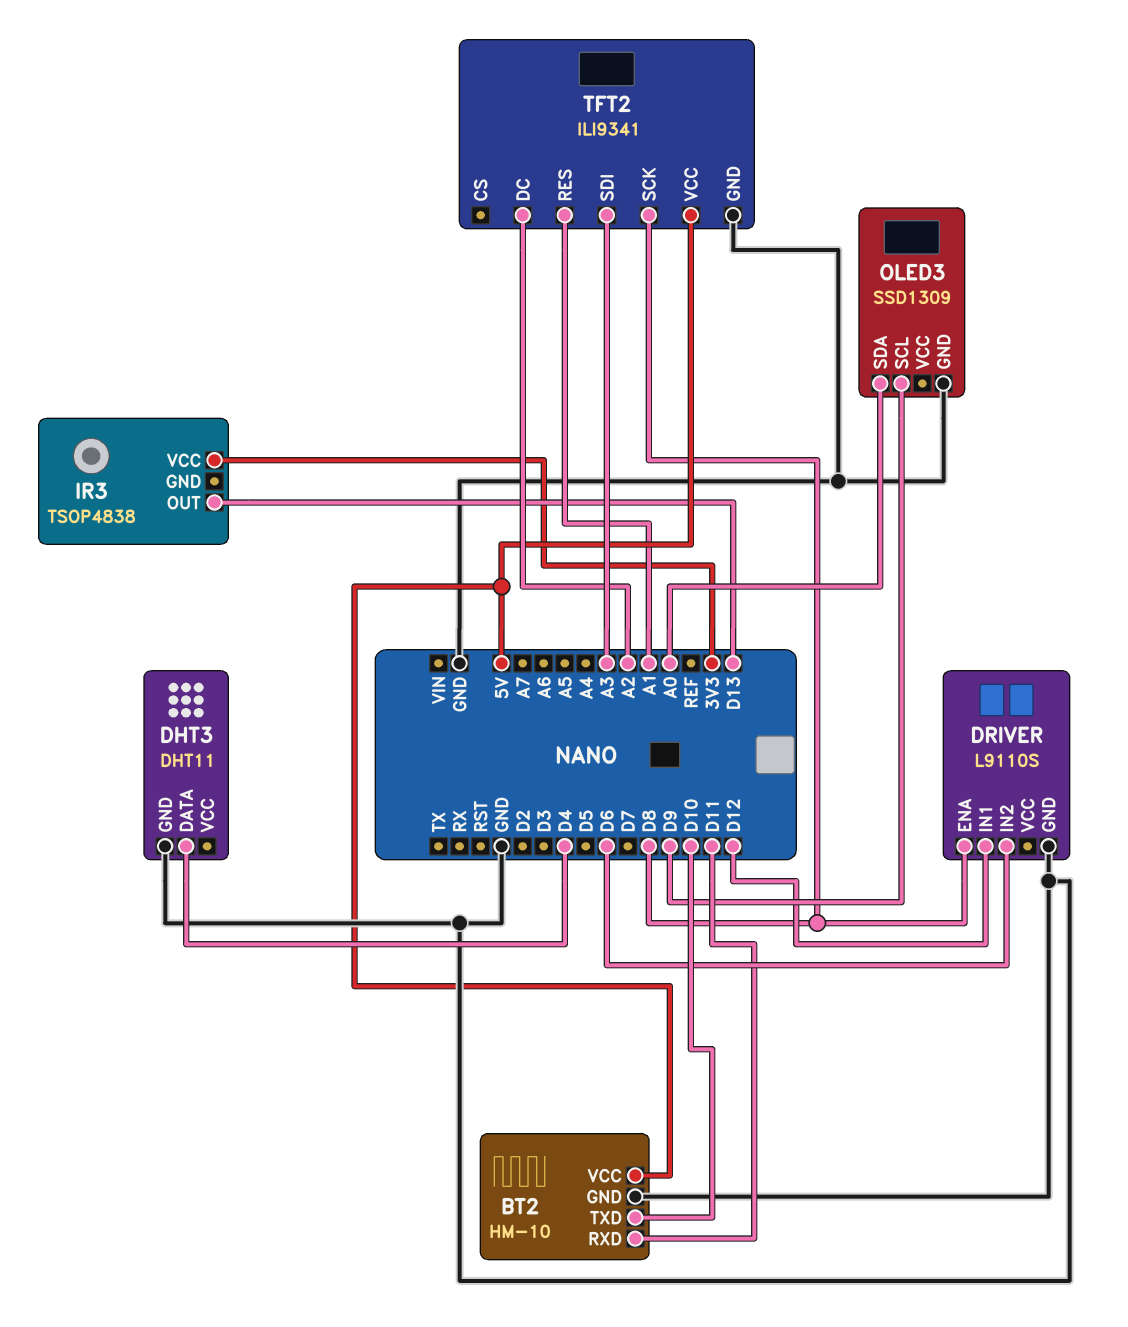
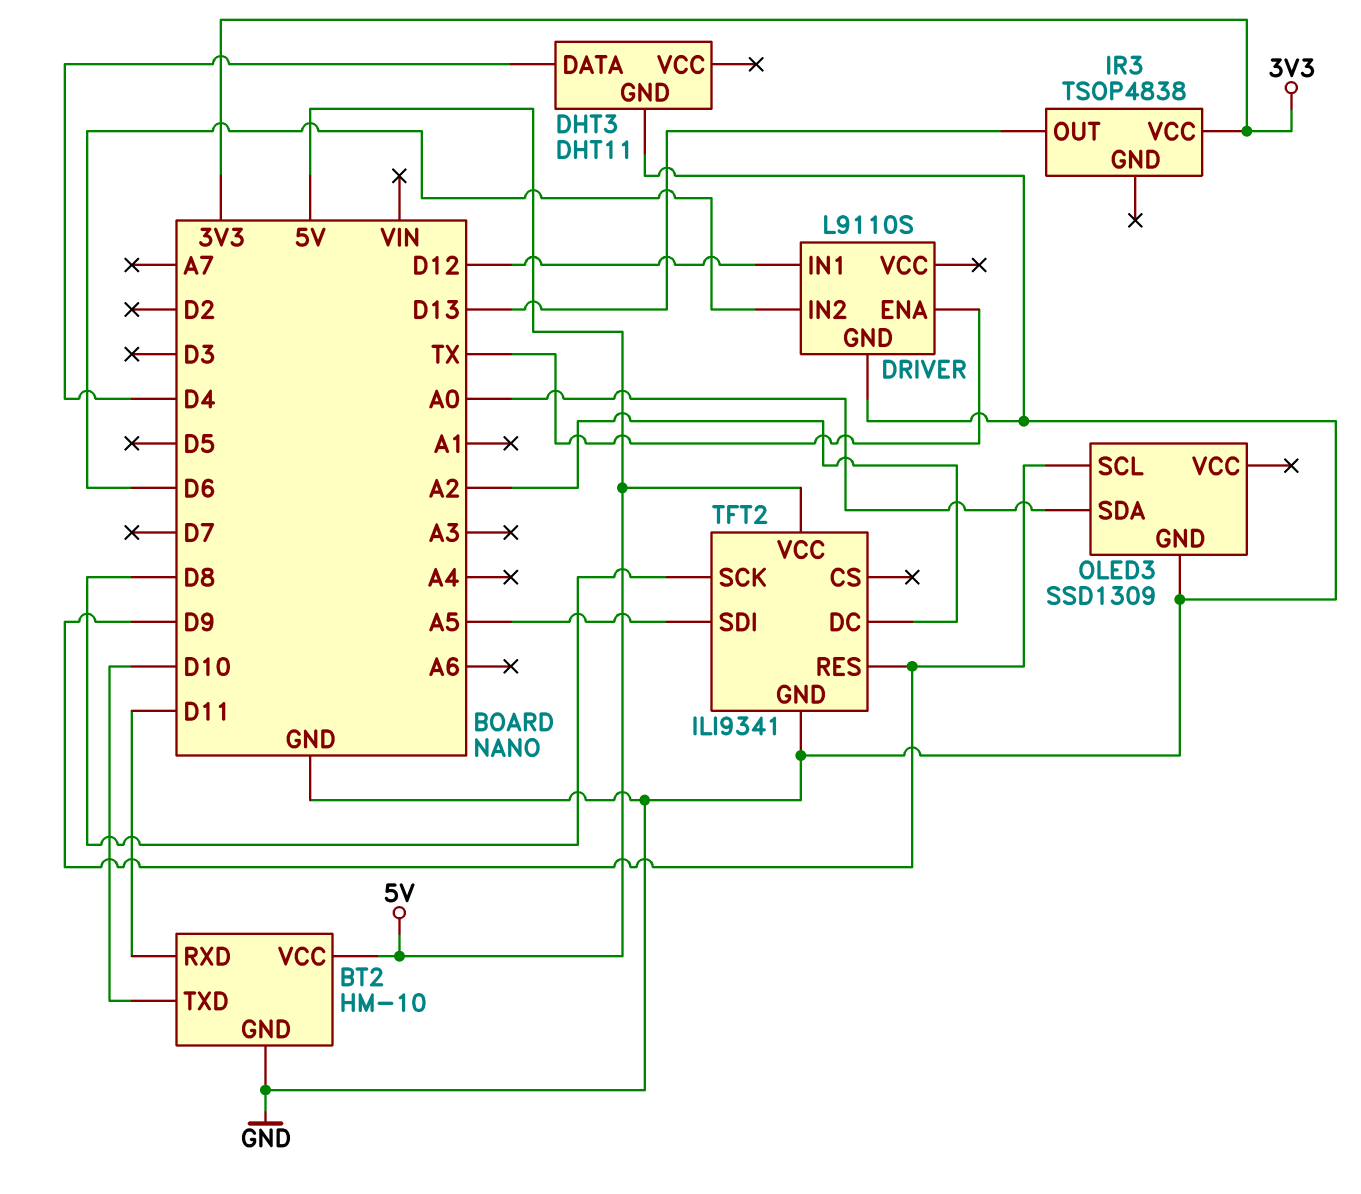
DRIVER pin ENA: D8 -> TX
TFT2 pin RES: A1 -> D9
TFT2 pin SDI: A3 -> A5

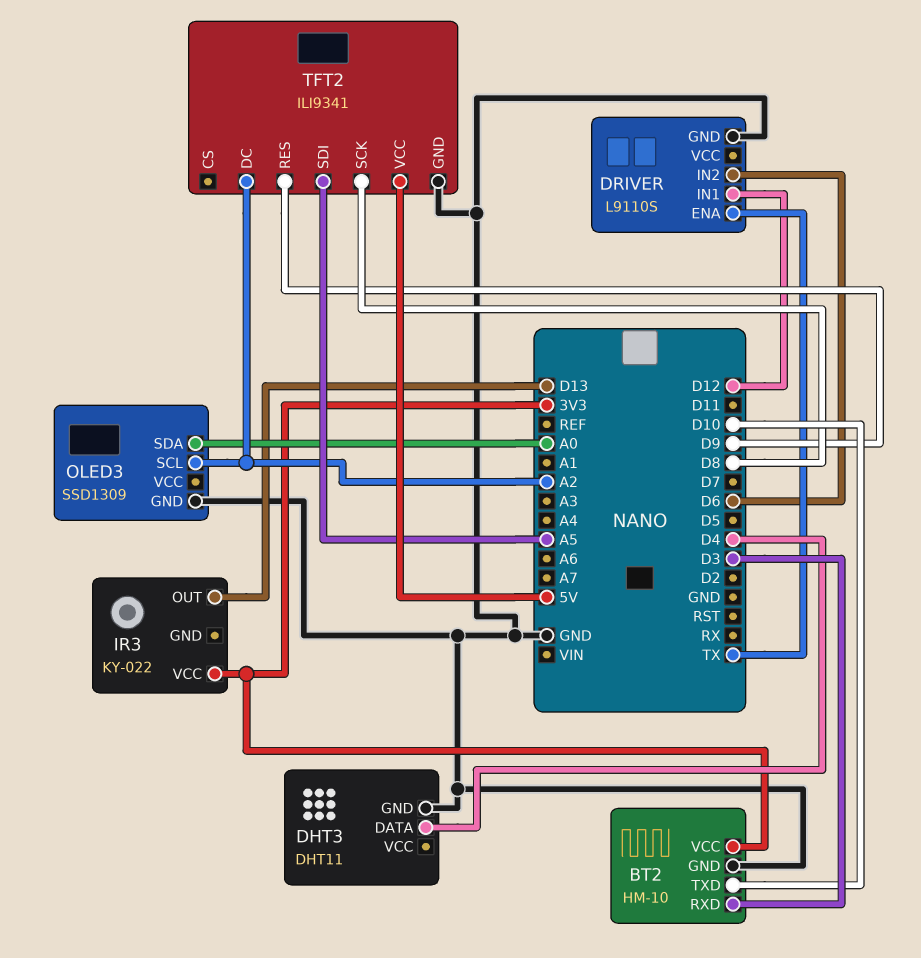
BT2 pin RXD: D11 -> D3
BT2 pin VCC: 5V -> 3V3
IR3: TSOP4838 -> KY-022
OLED3 pin SCL: D9 -> A2

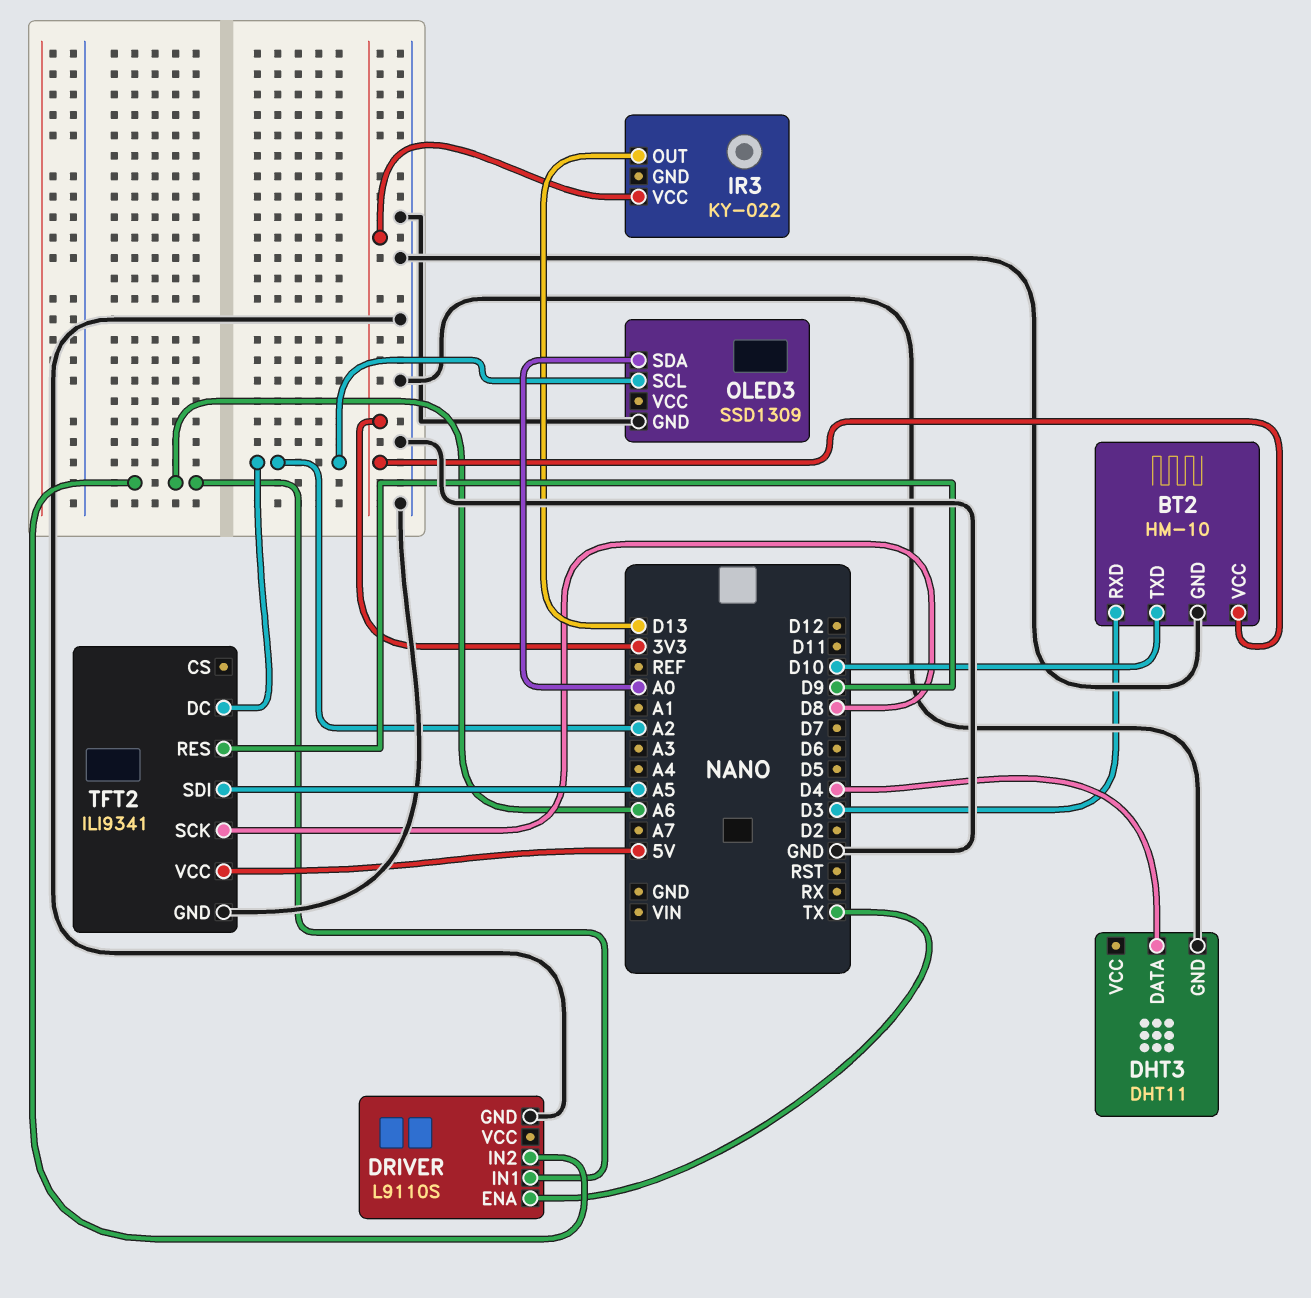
DRIVER pin IN1: D12 -> A6
DRIVER pin IN2: D6 -> A6

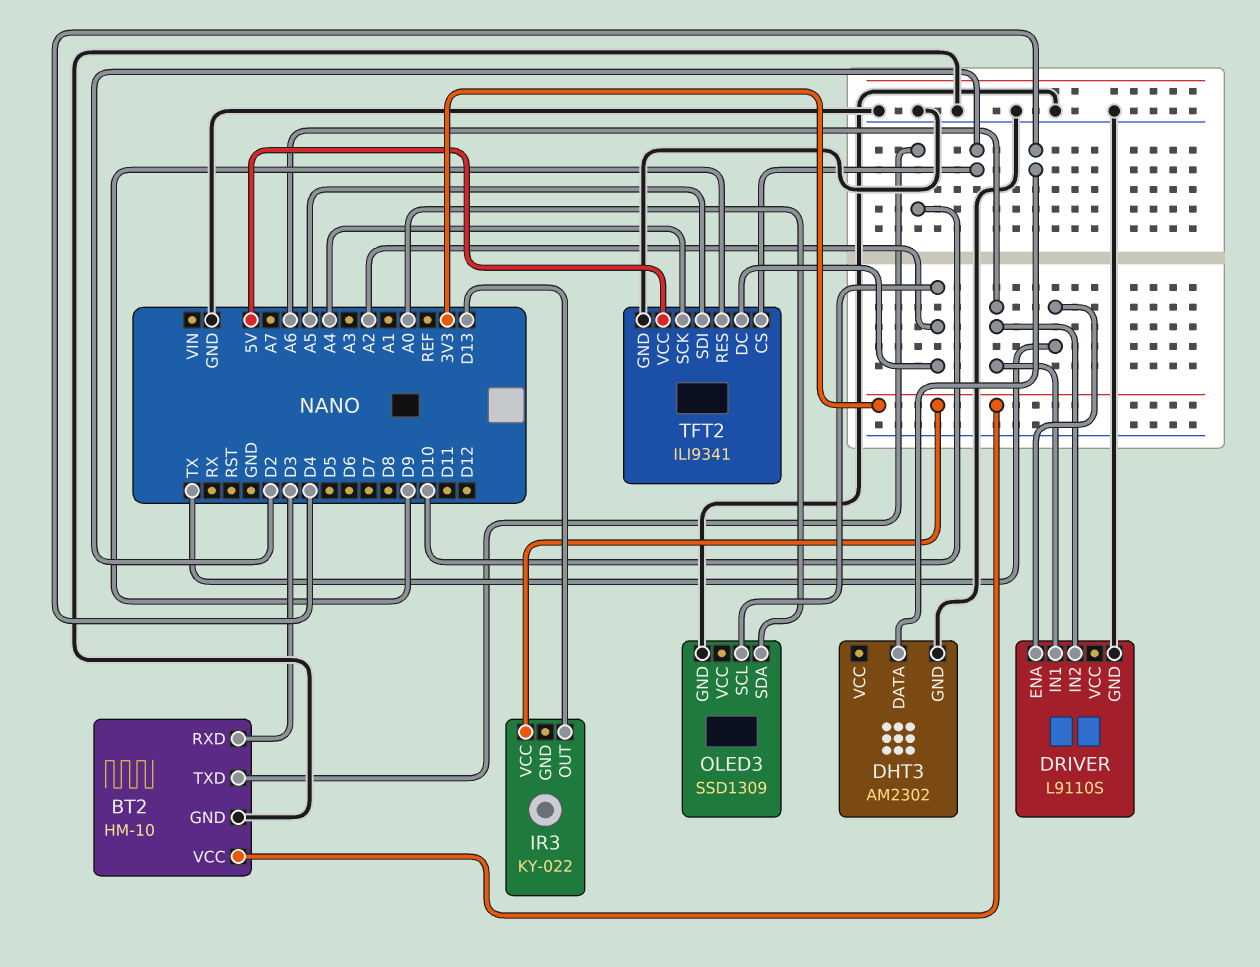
DHT3: DHT11 -> AM2302
TFT2 pin CS: none -> D2
TFT2 pin SCK: D8 -> A4

